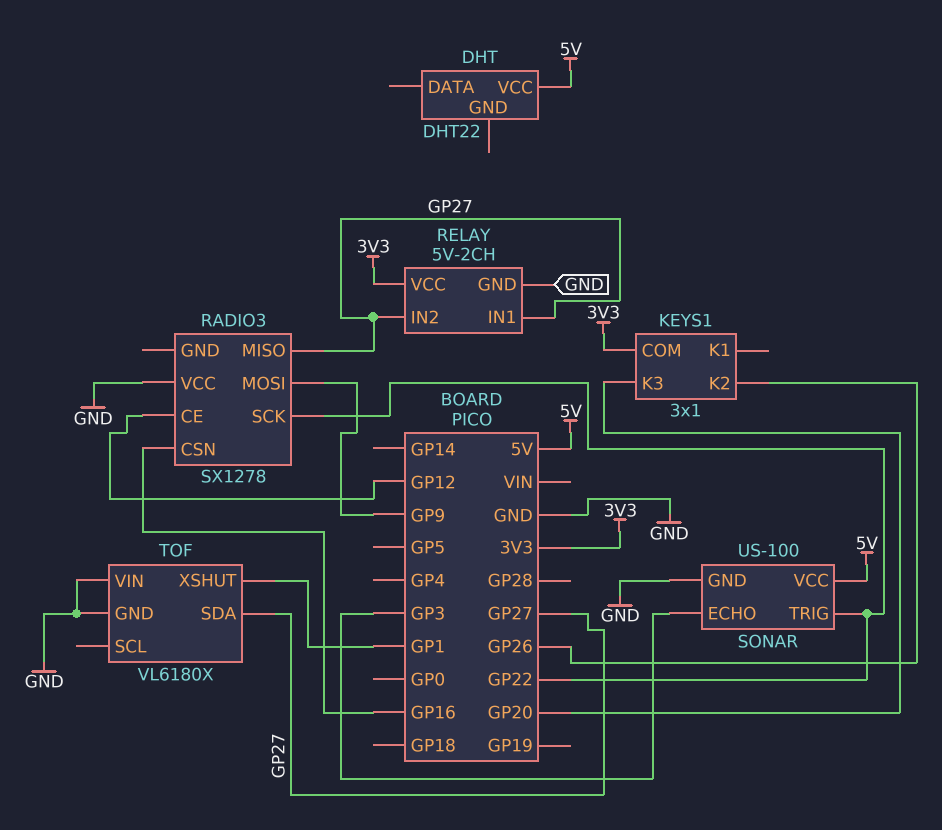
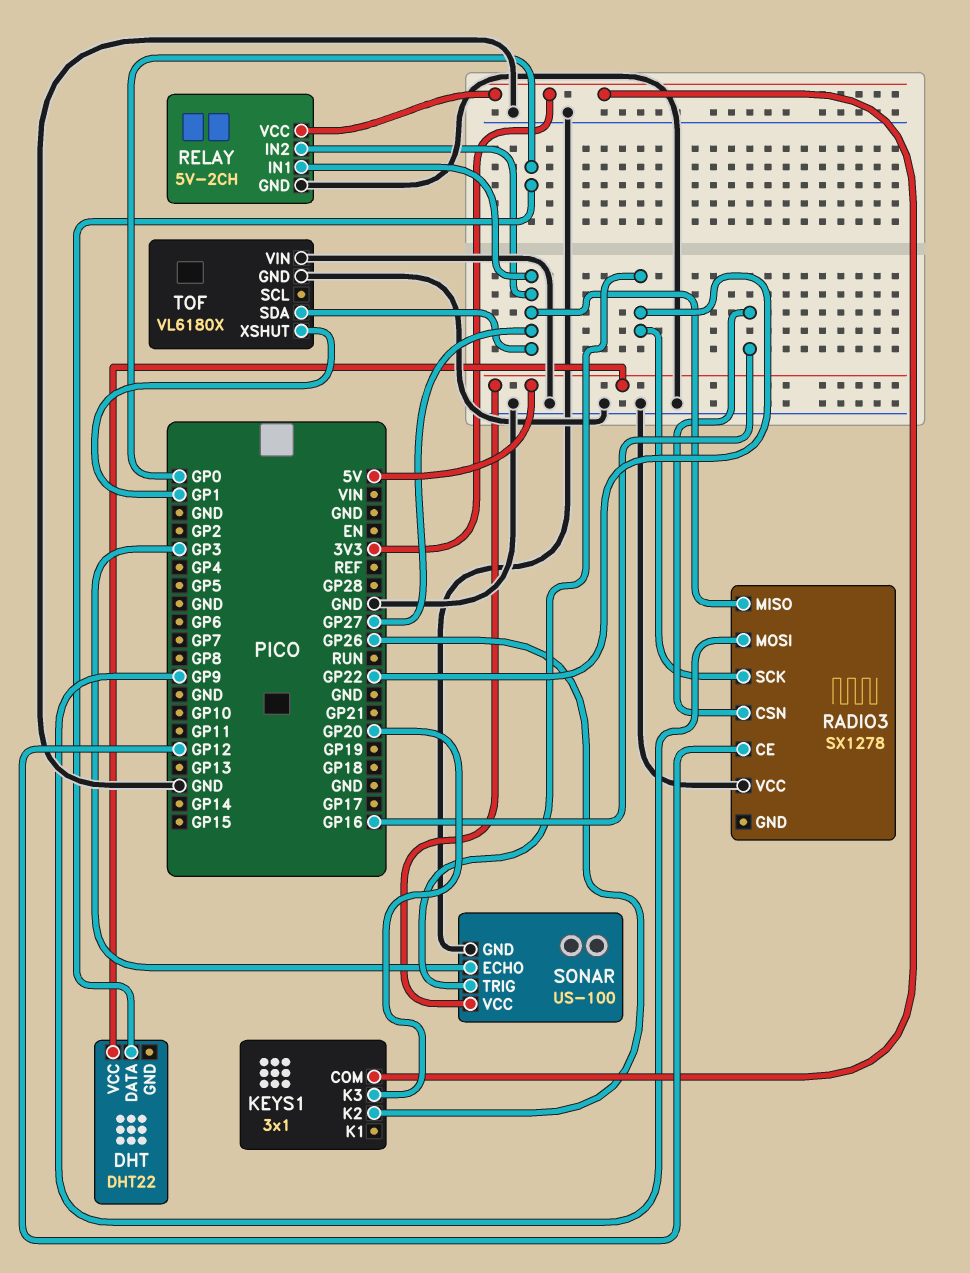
DHT pin DATA: none -> GP0

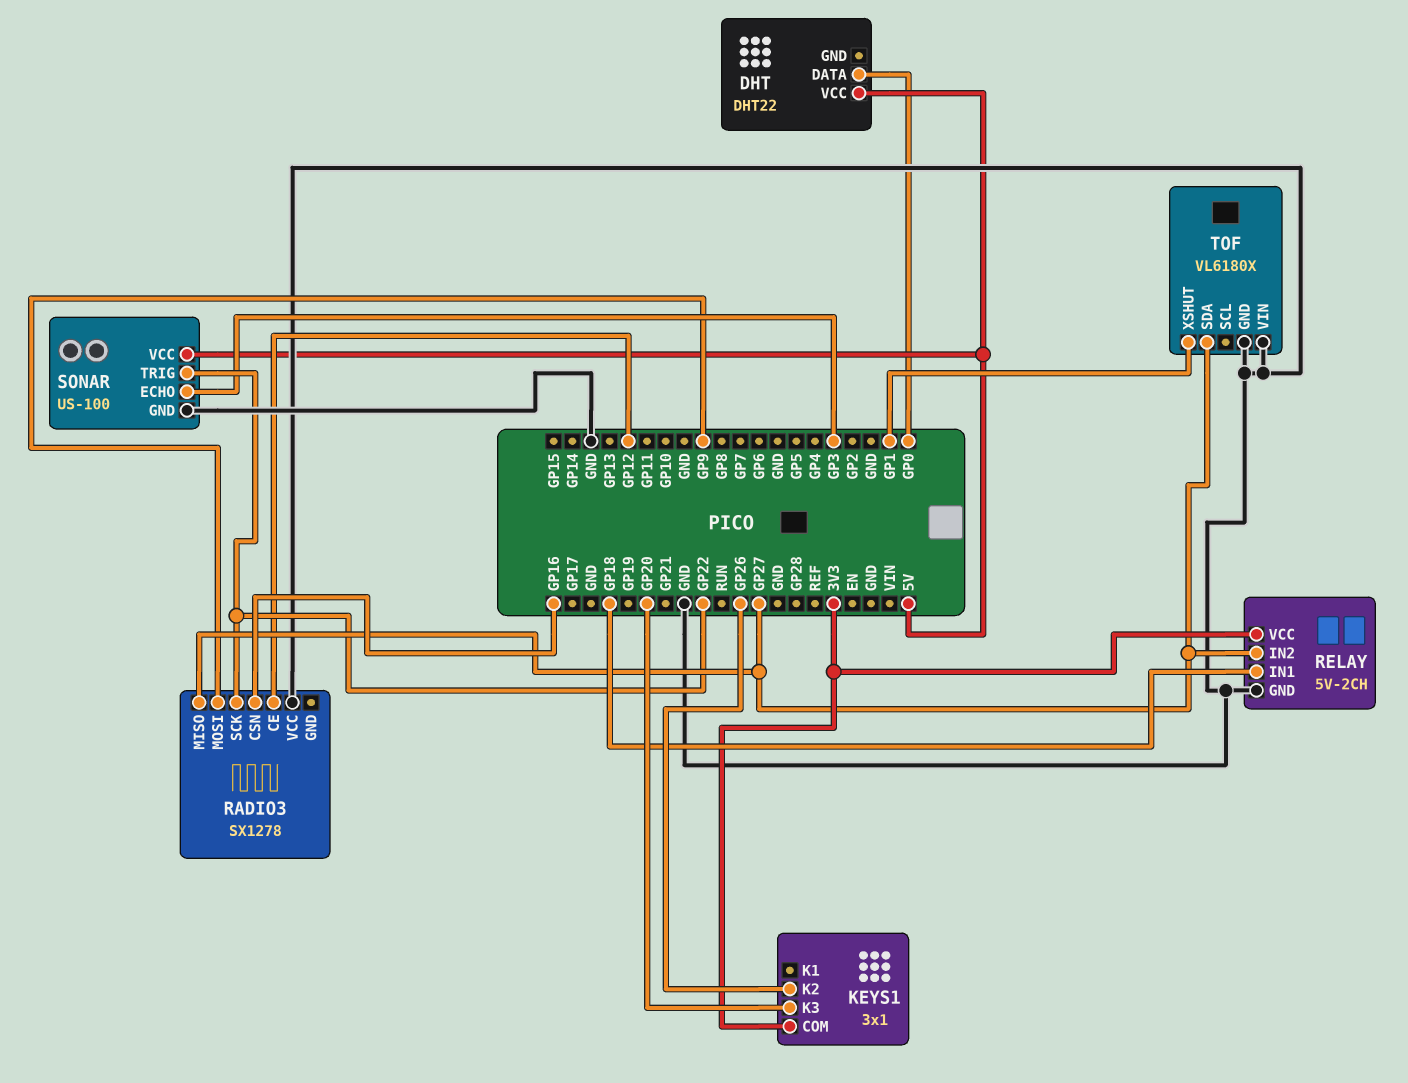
RELAY pin IN1: GP27 -> GP18

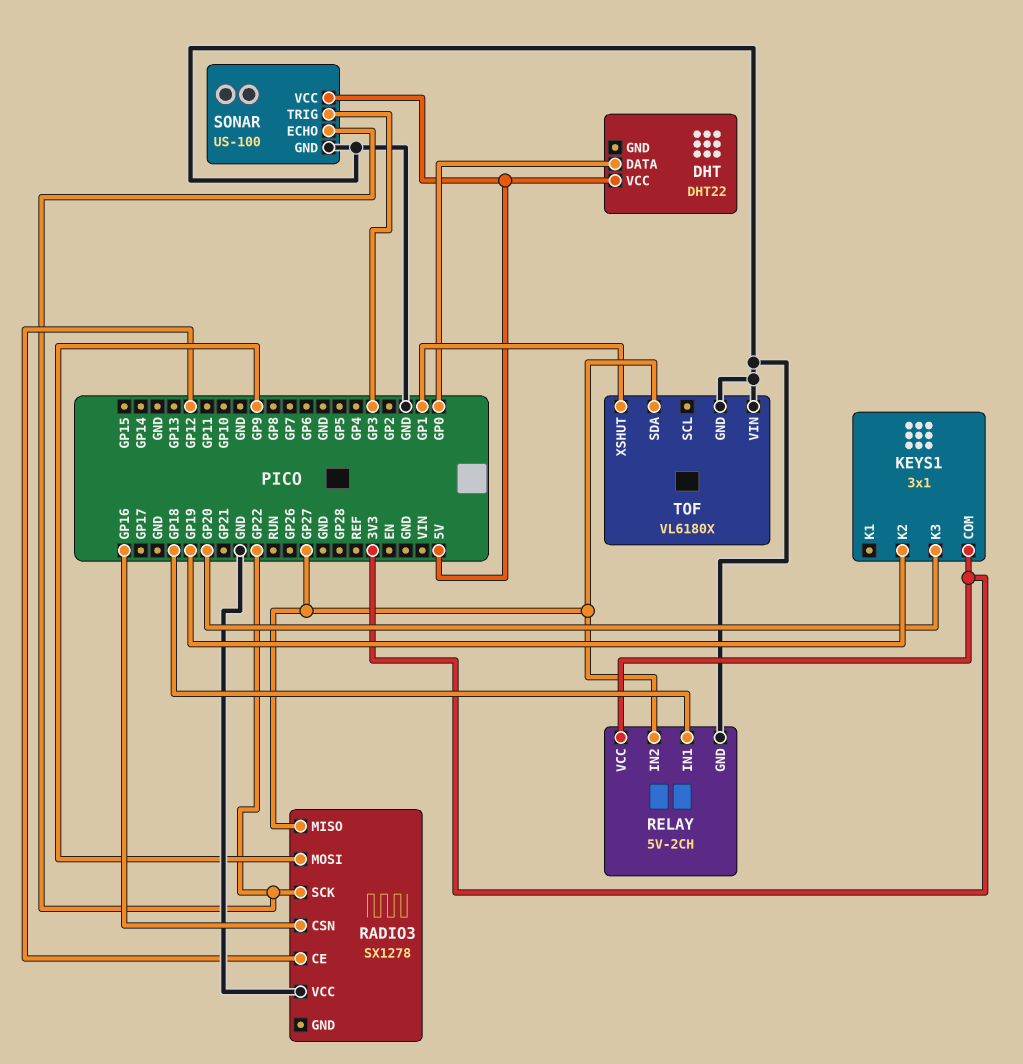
KEYS1 pin K2: GP26 -> GP19
SONAR pin ECHO: GP3 -> GP22
SONAR pin TRIG: GP22 -> GP3

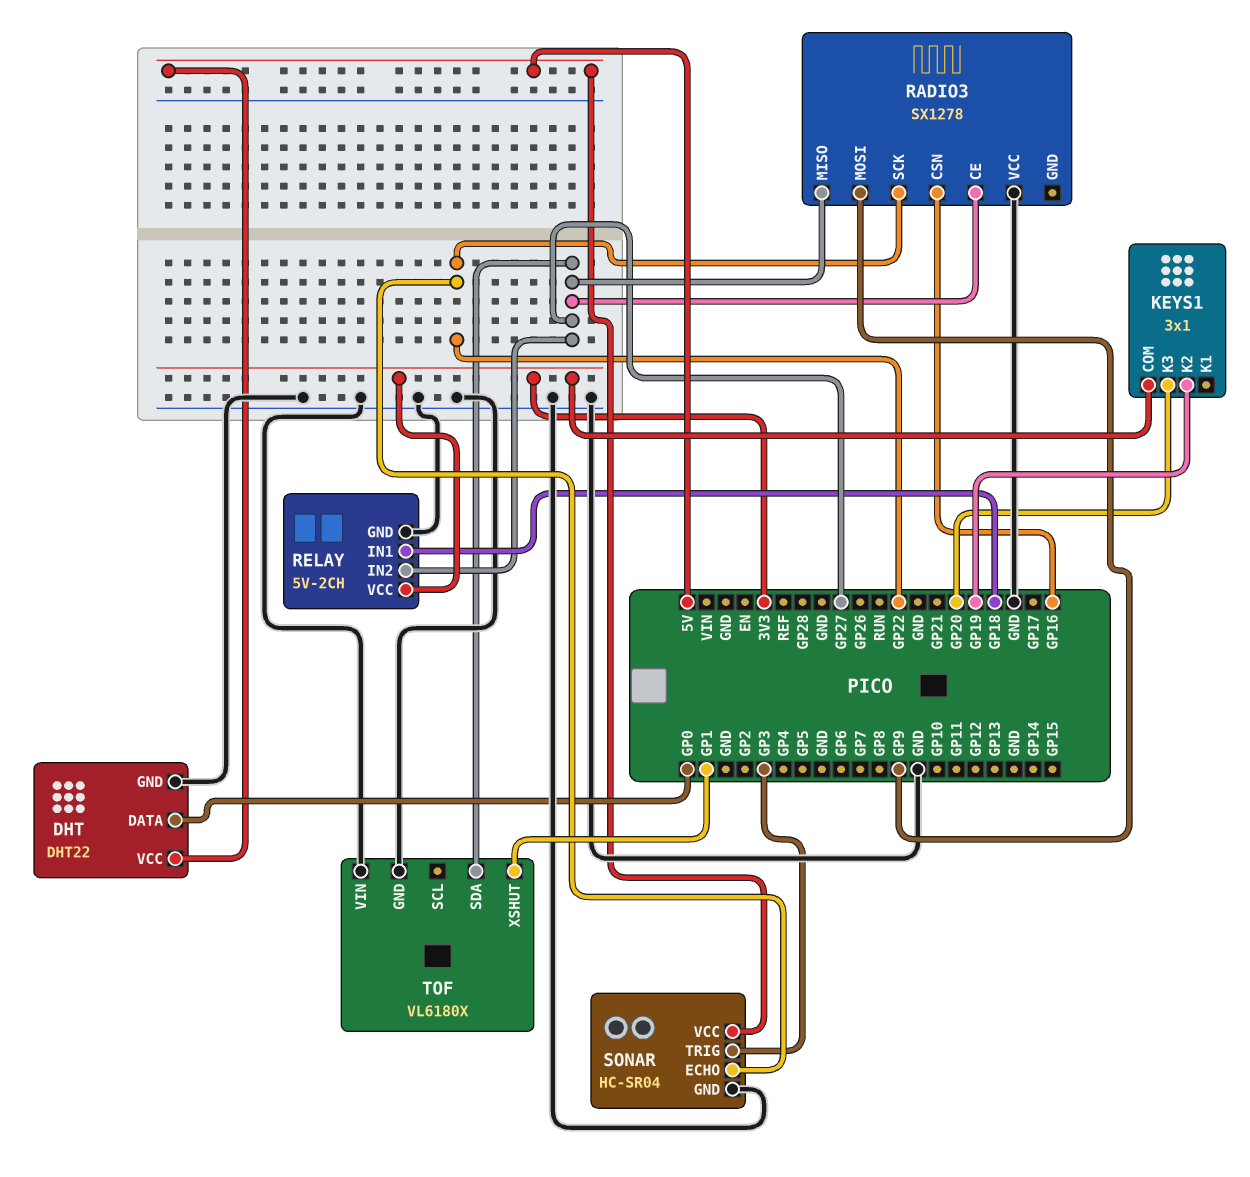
DHT pin GND: none -> GND
RADIO3 pin CE: GP12 -> GP27
SONAR: US-100 -> HC-SR04

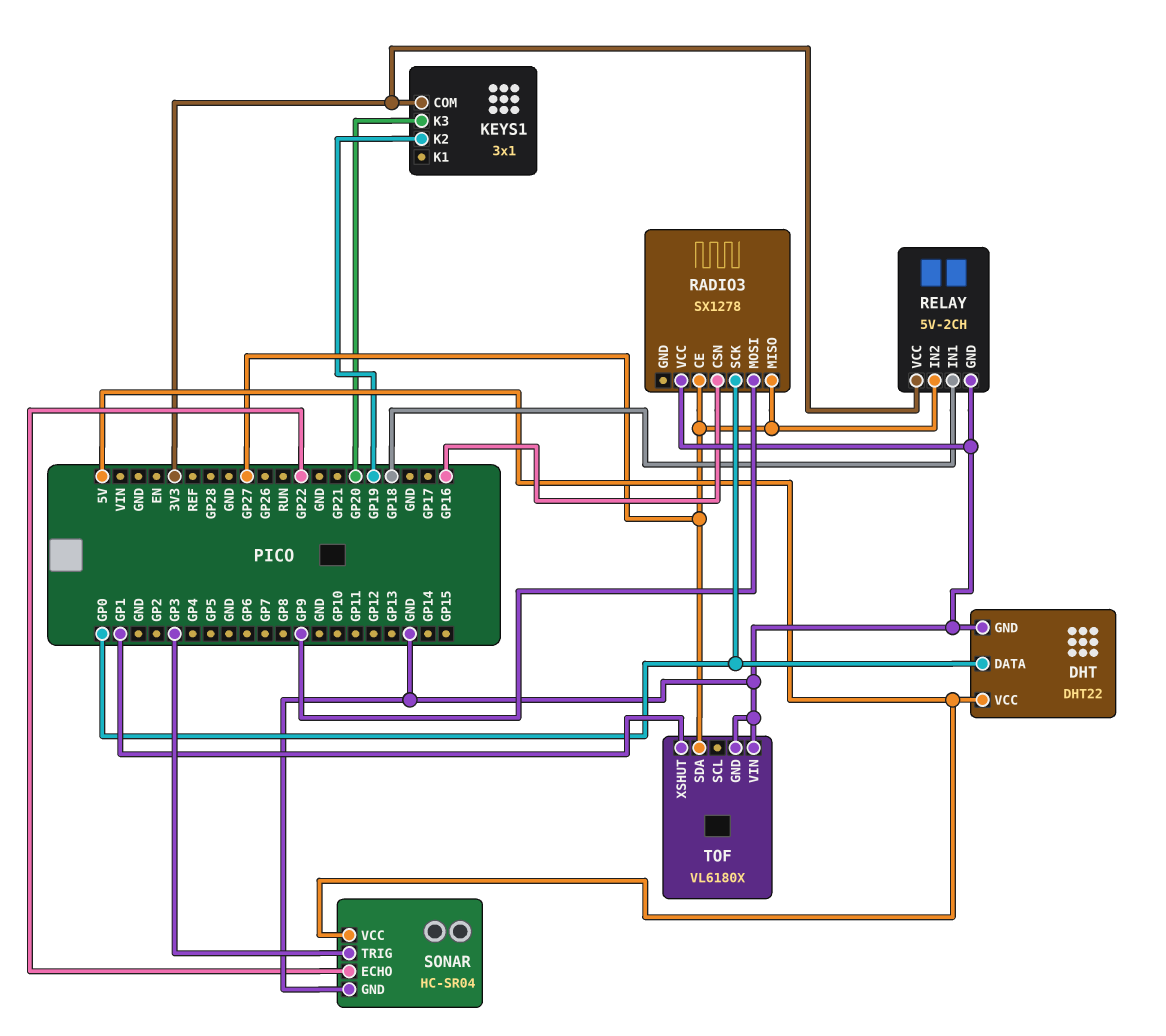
RADIO3 pin SCK: GP22 -> GP0

